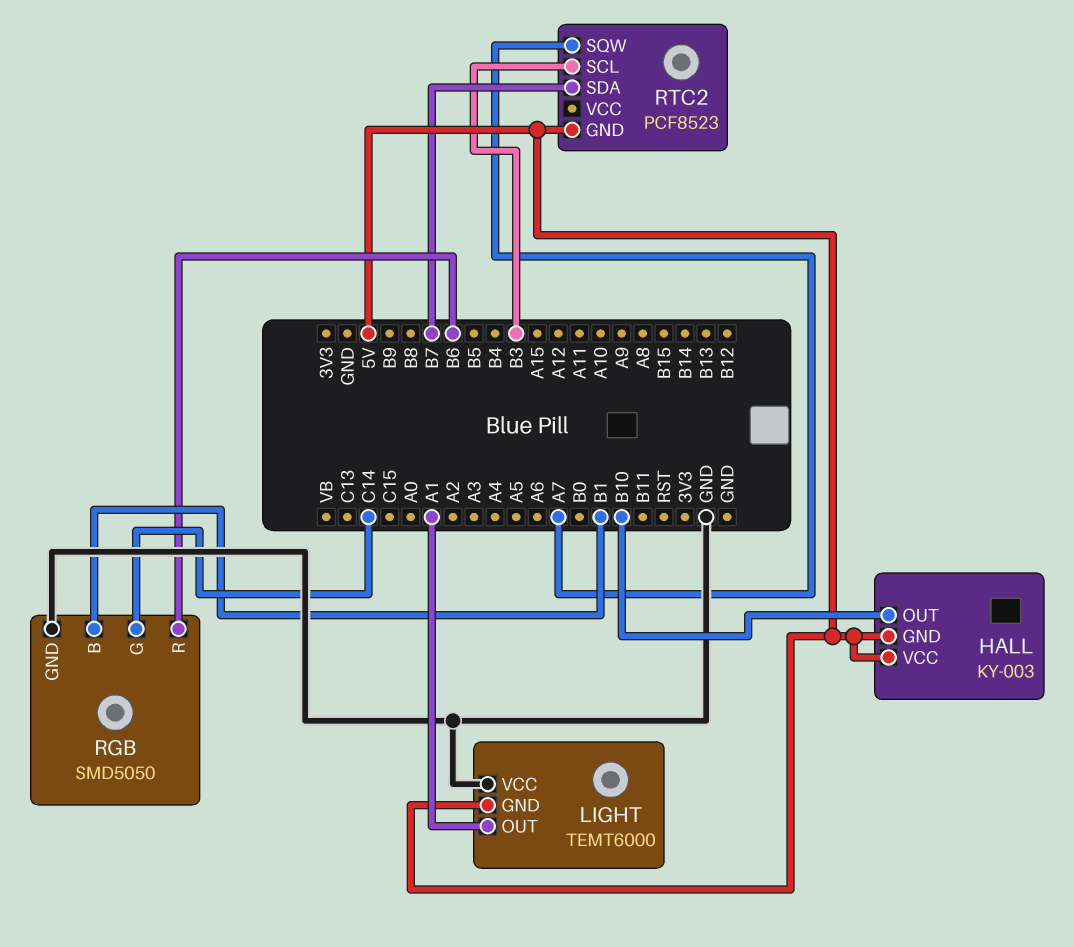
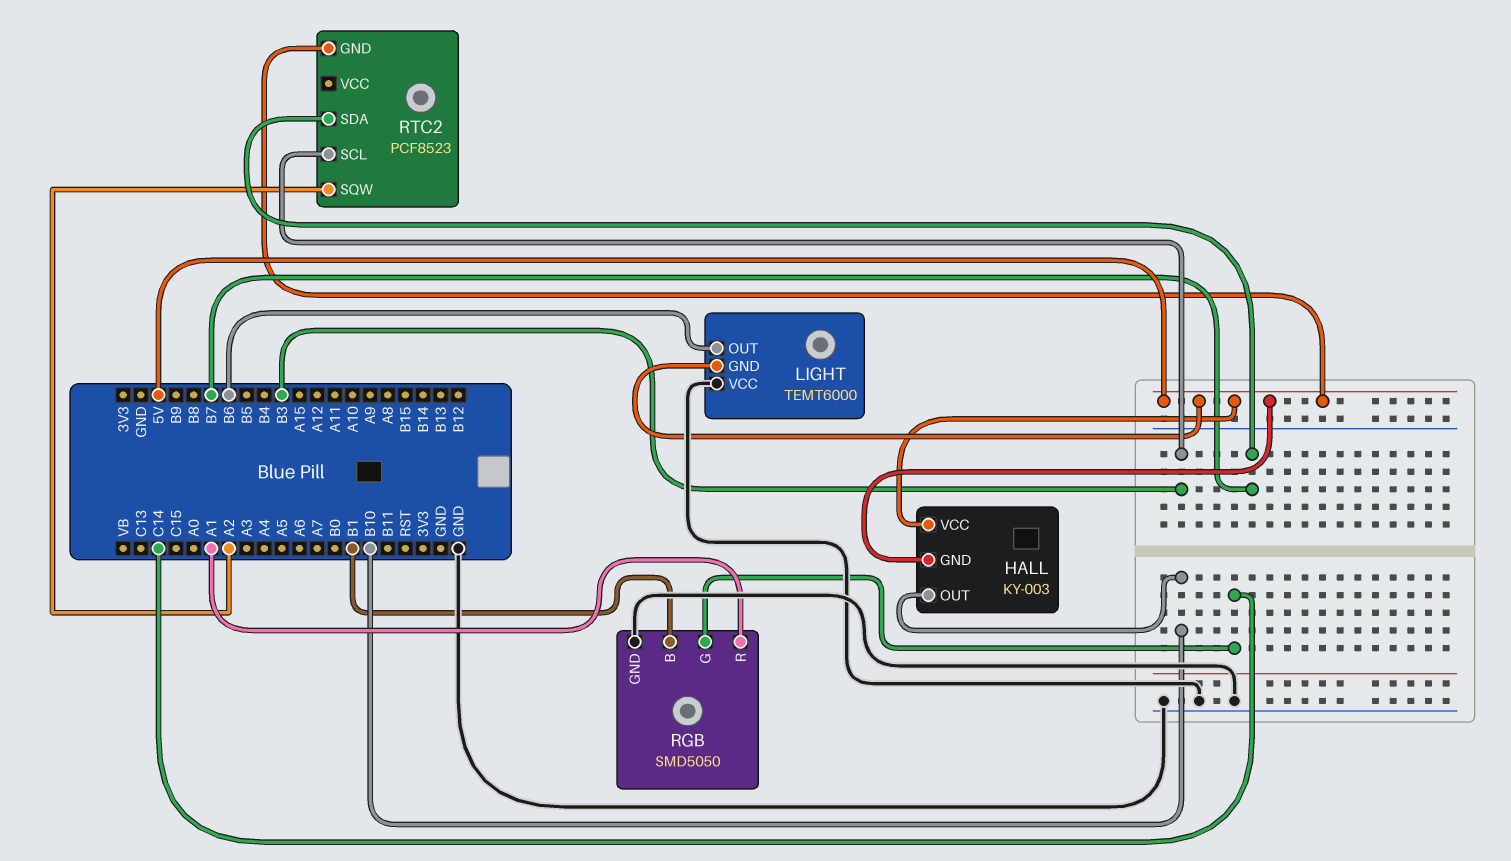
LIGHT pin OUT: A1 -> B6
RGB pin R: B6 -> A1
RTC2 pin SQW: A7 -> A2

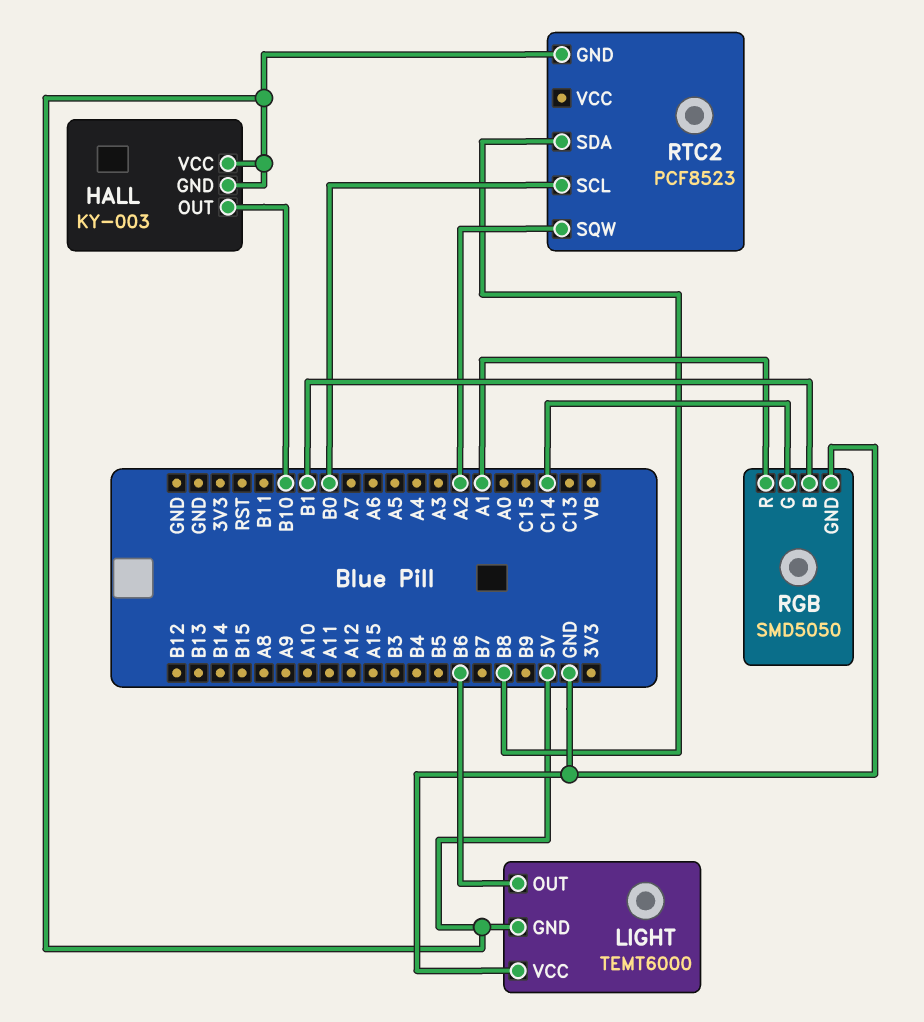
RTC2 pin SCL: B3 -> B0
RTC2 pin SDA: B7 -> B8

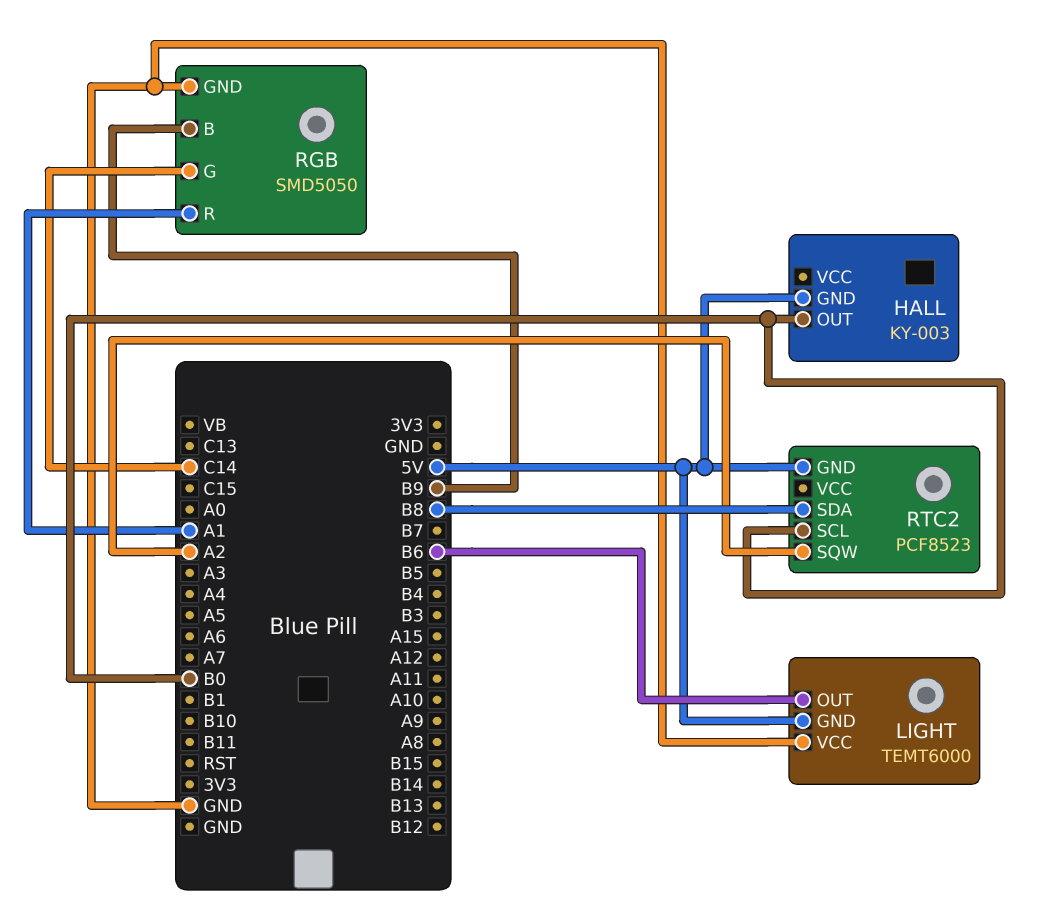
HALL pin OUT: B10 -> B0
HALL pin VCC: 5V -> none
RGB pin B: B1 -> B9

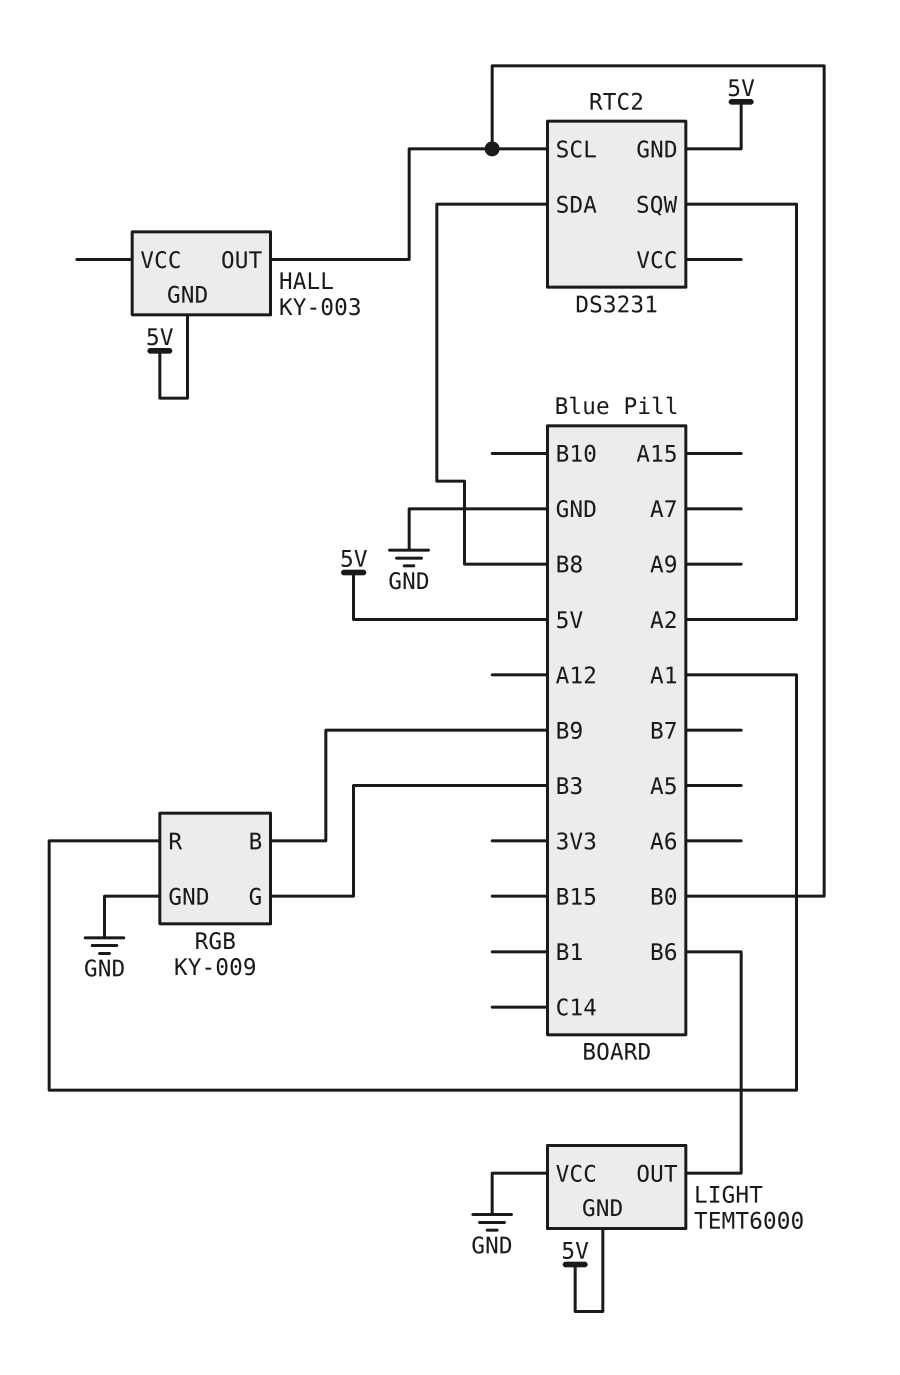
RGB: SMD5050 -> KY-009
RGB pin G: C14 -> B3
RTC2: PCF8523 -> DS3231

